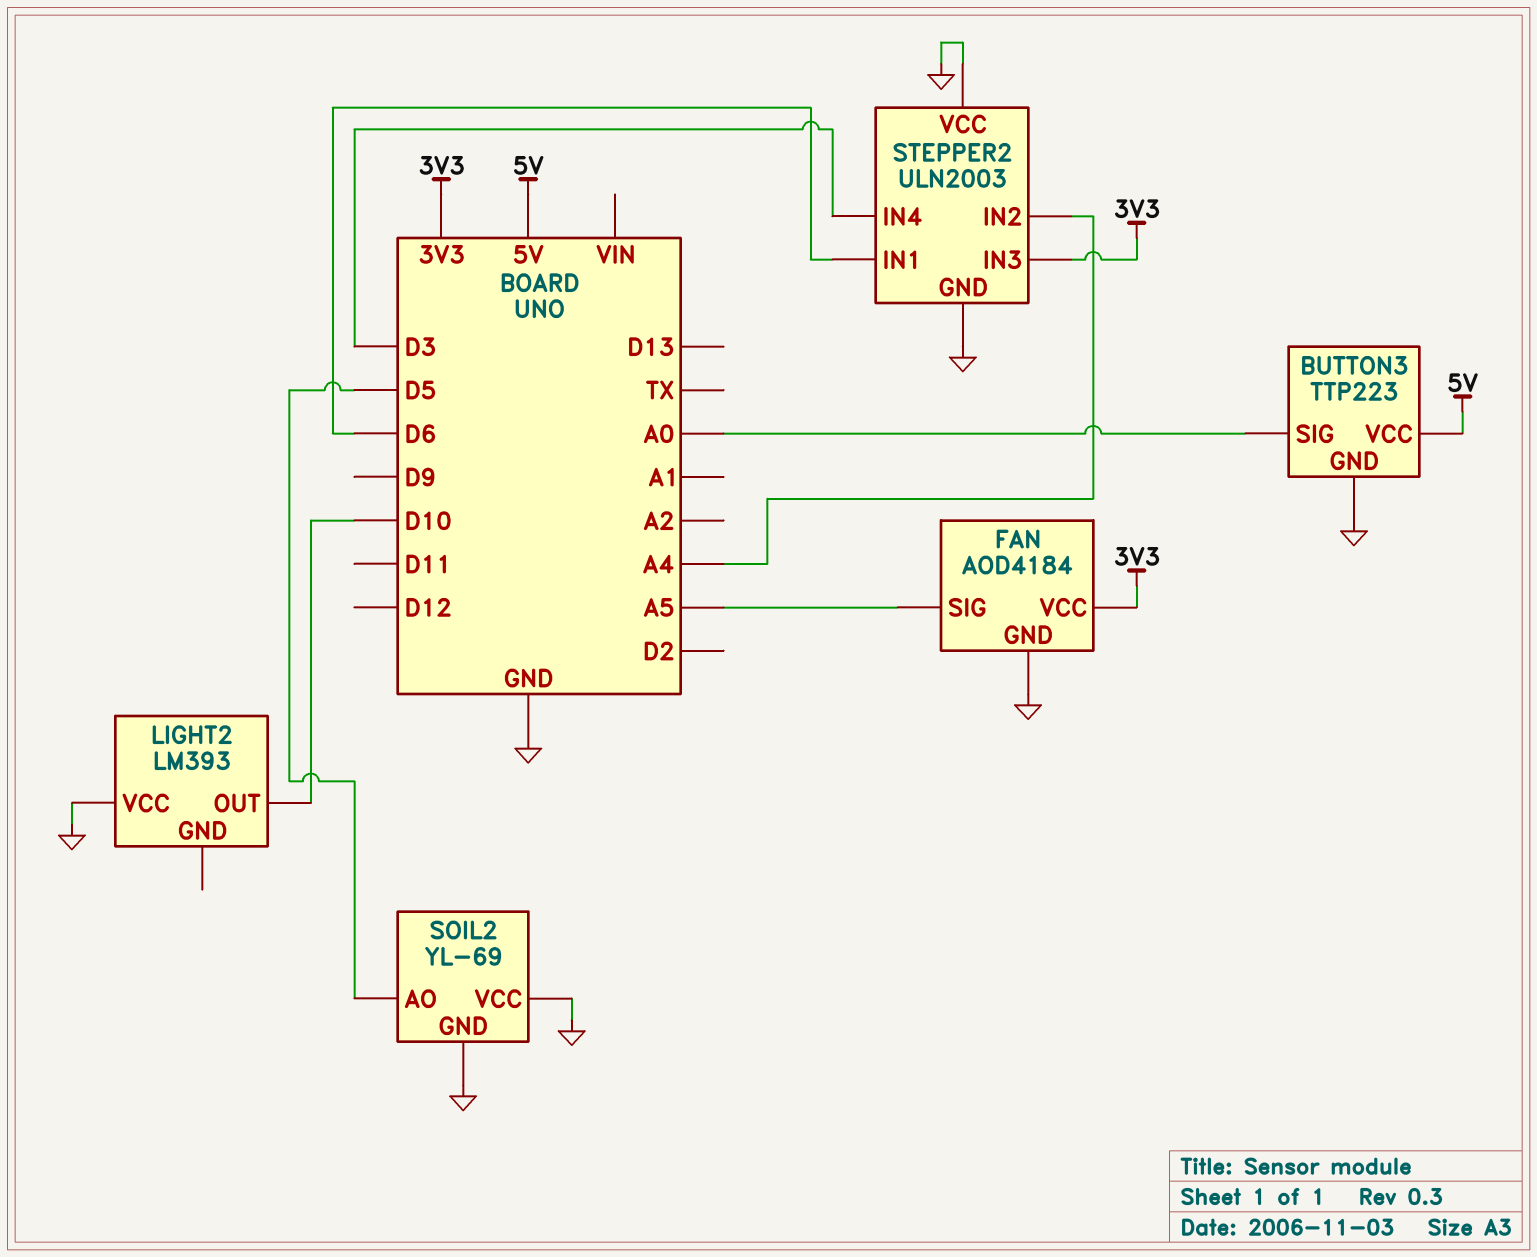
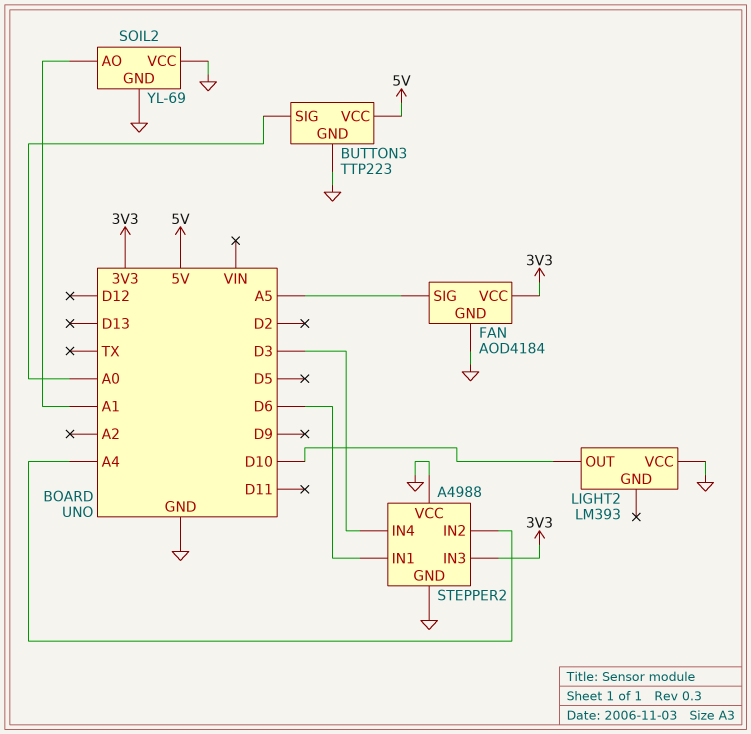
SOIL2 pin AO: D5 -> A1
STEPPER2: ULN2003 -> A4988

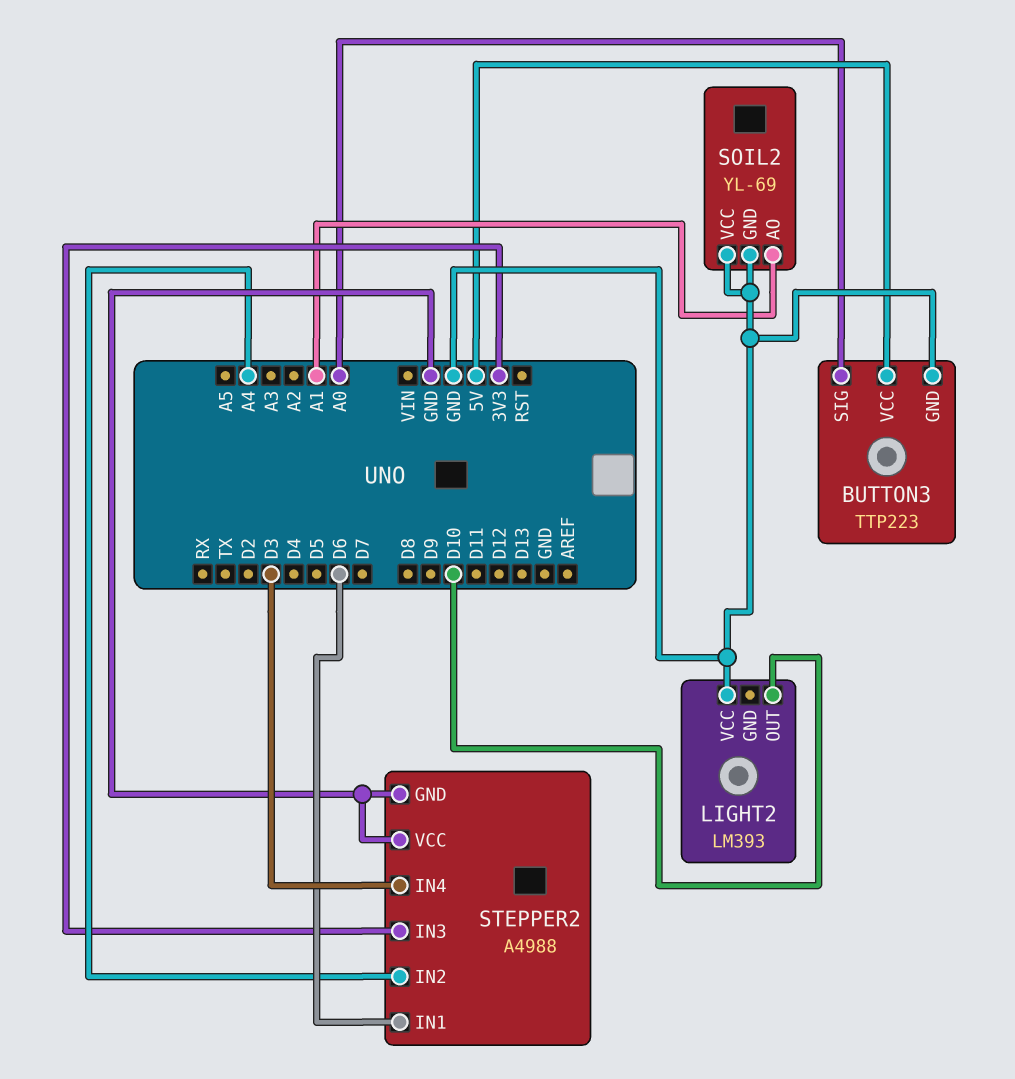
FAN: AOD4184 -> none
FAN pin GND: GND -> none
FAN pin SIG: A5 -> none
FAN pin VCC: 3V3 -> none

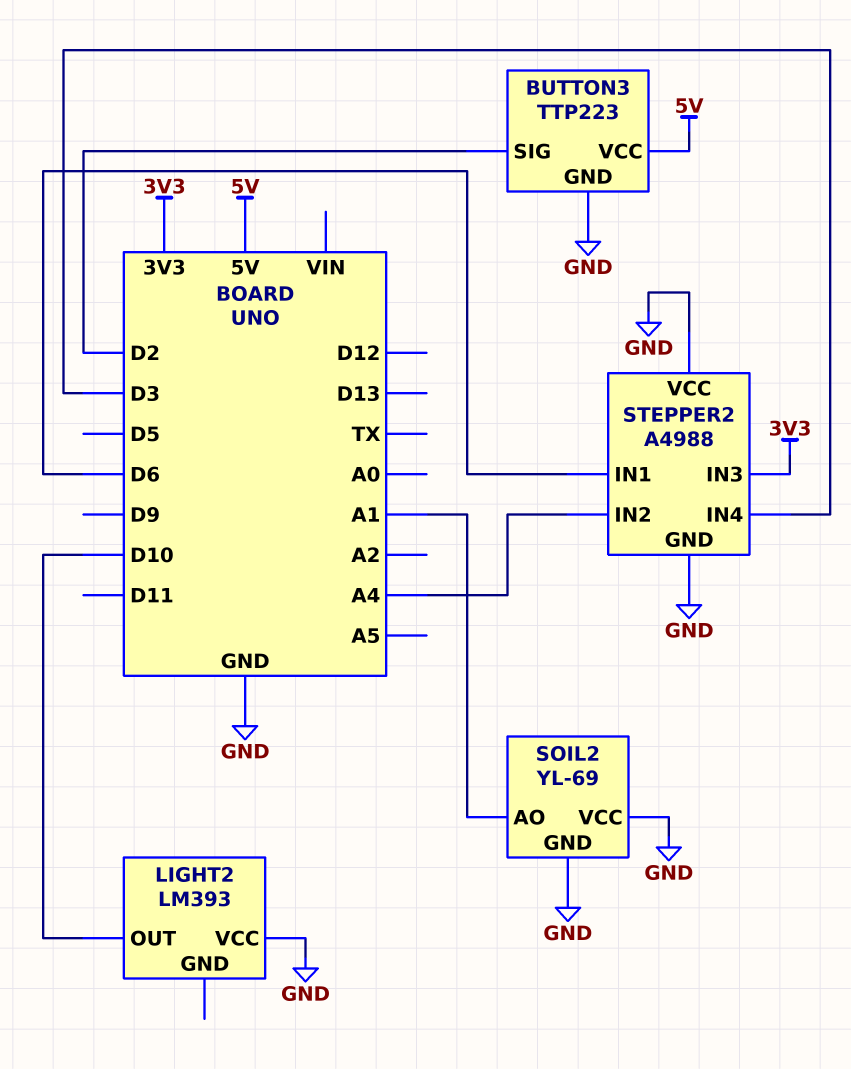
BUTTON3 pin SIG: A0 -> D2

